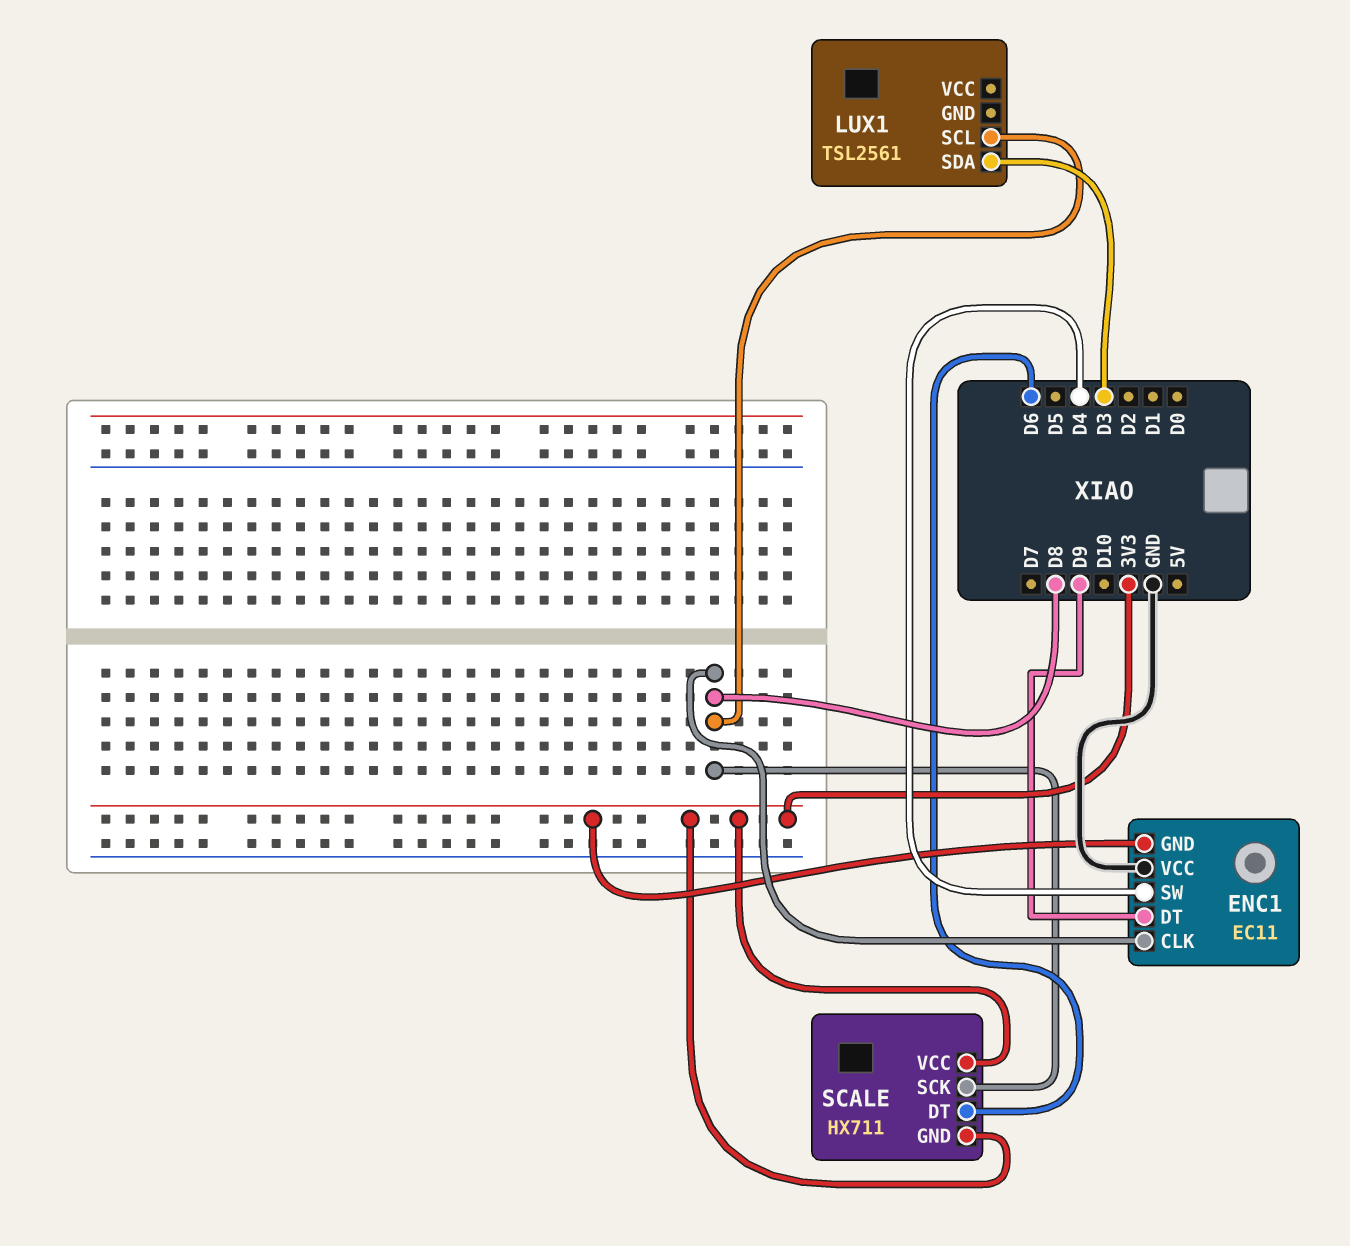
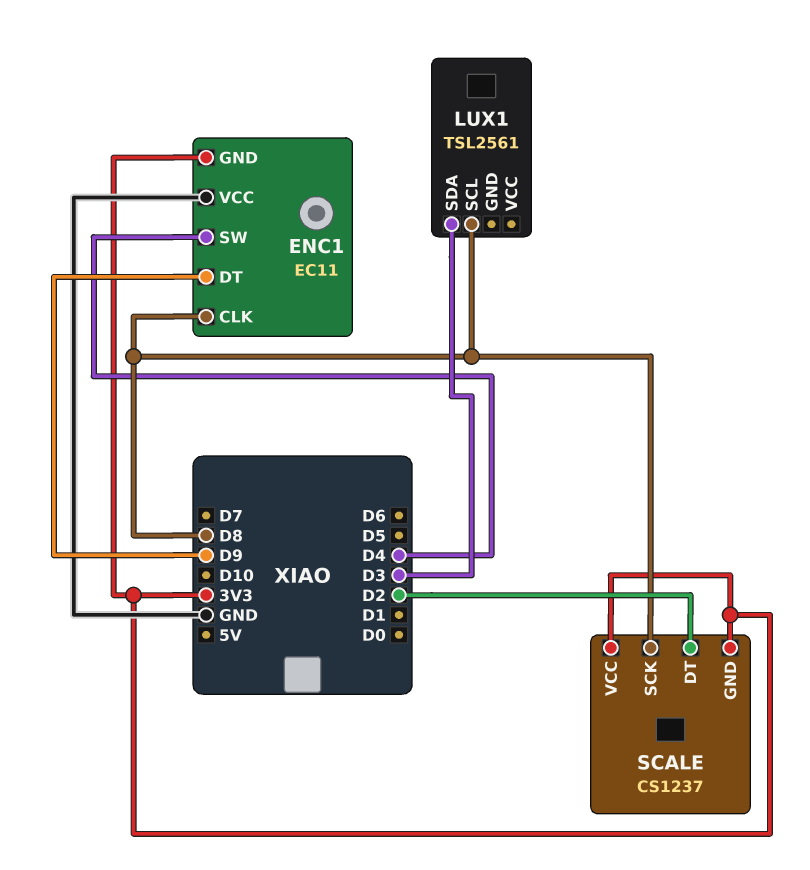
SCALE: HX711 -> CS1237
SCALE pin DT: D6 -> D2

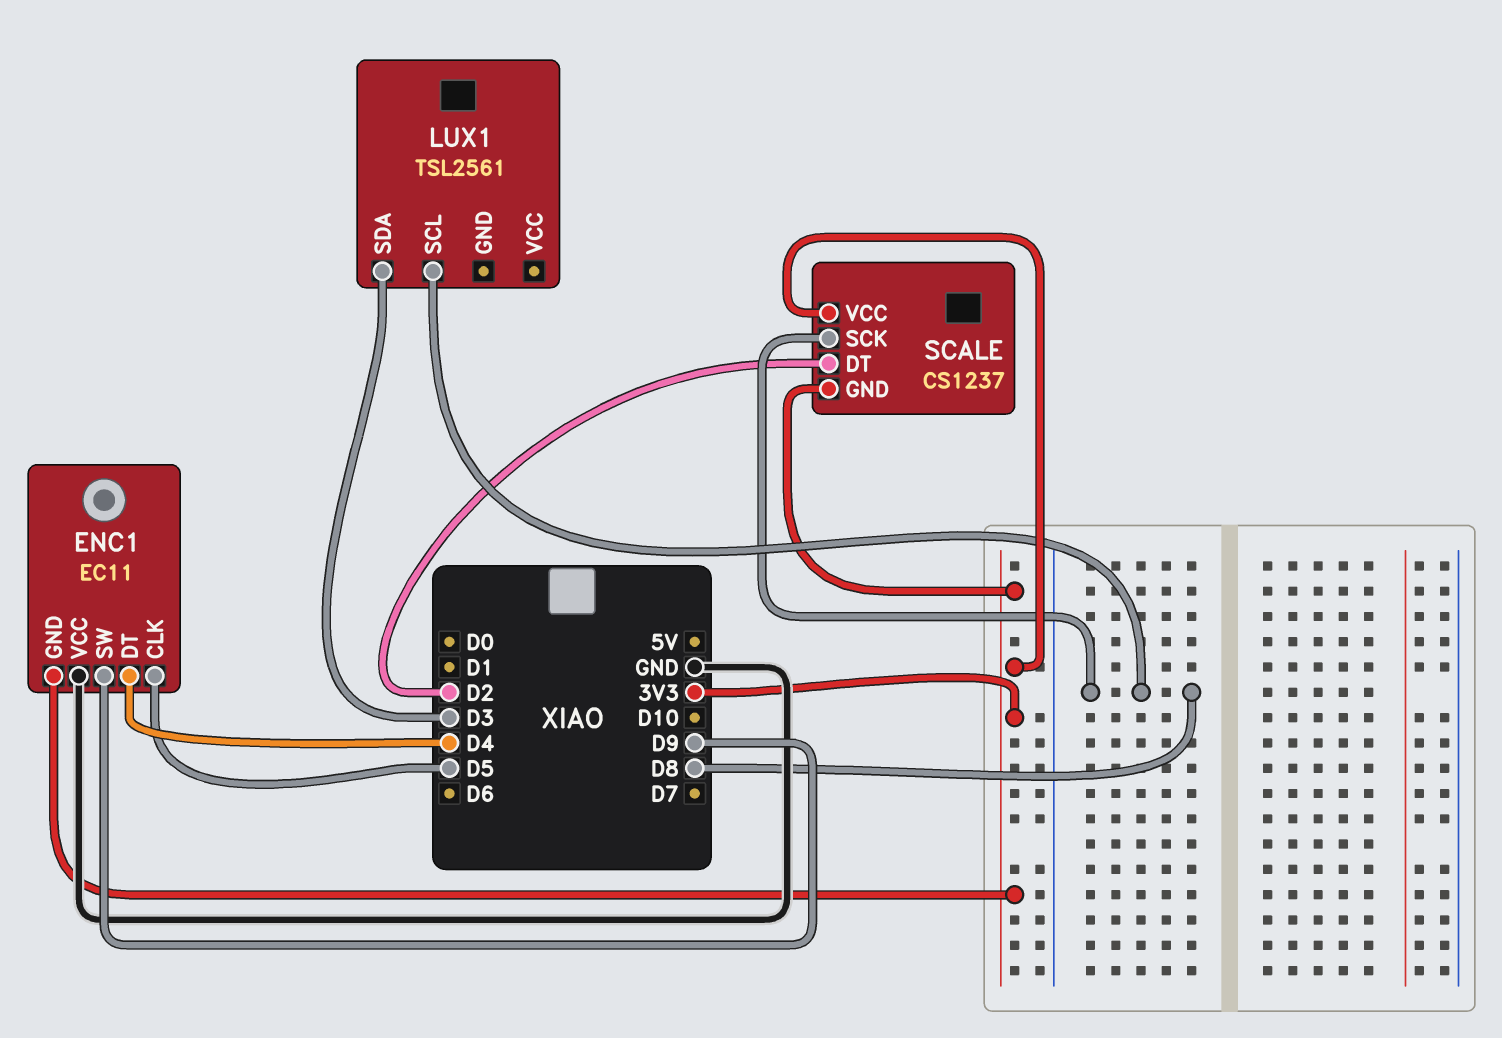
ENC1 pin CLK: D8 -> D5
ENC1 pin DT: D9 -> D4
ENC1 pin SW: D4 -> D9

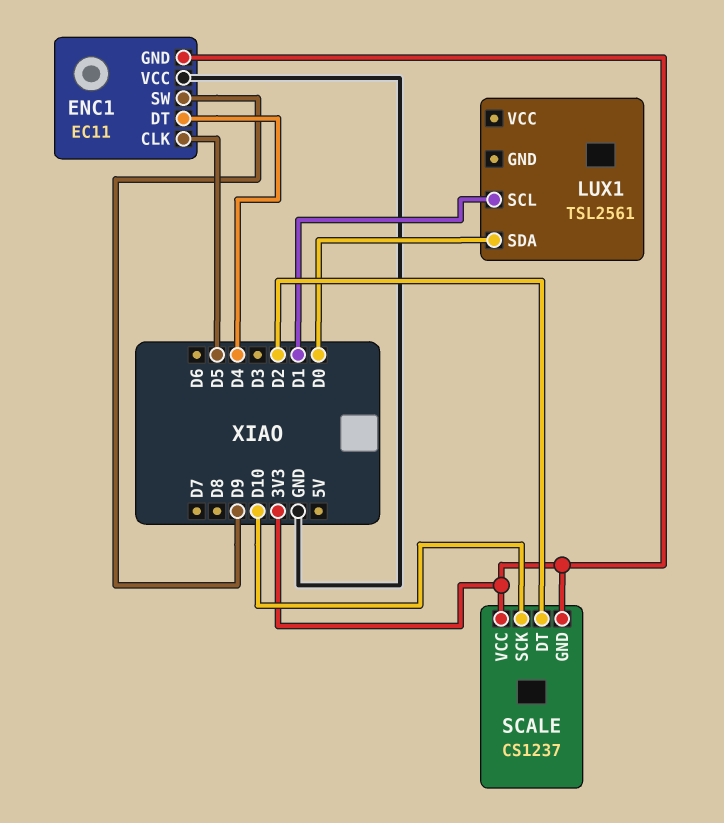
LUX1 pin SCL: D8 -> D1
LUX1 pin SDA: D3 -> D0
SCALE pin SCK: D8 -> D10

